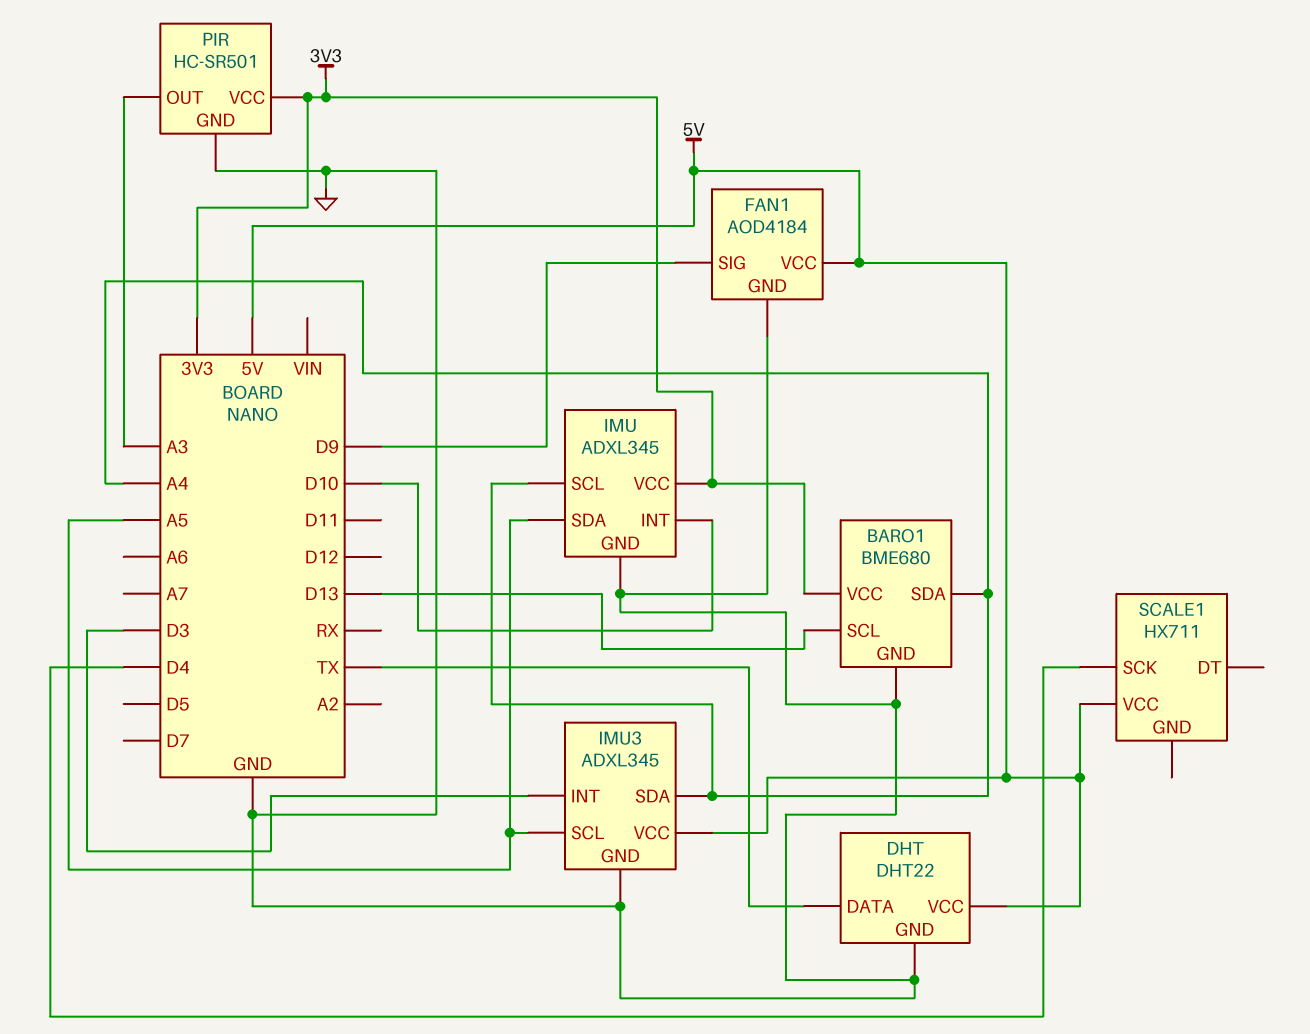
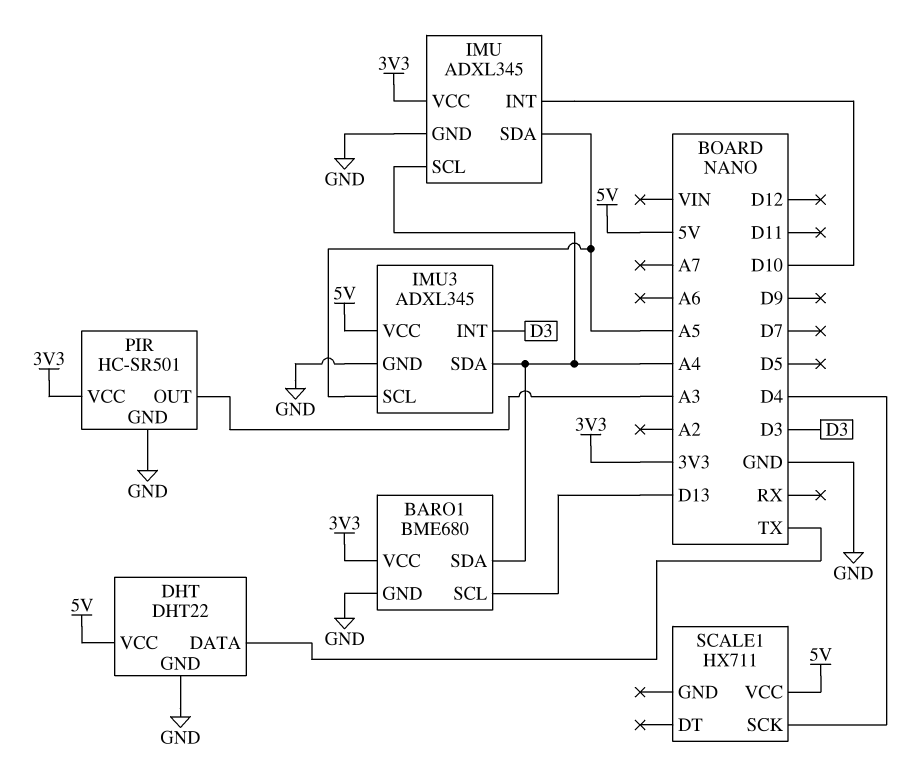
FAN1: AOD4184 -> none
FAN1 pin GND: GND -> none
FAN1 pin SIG: D9 -> none
FAN1 pin VCC: 5V -> none

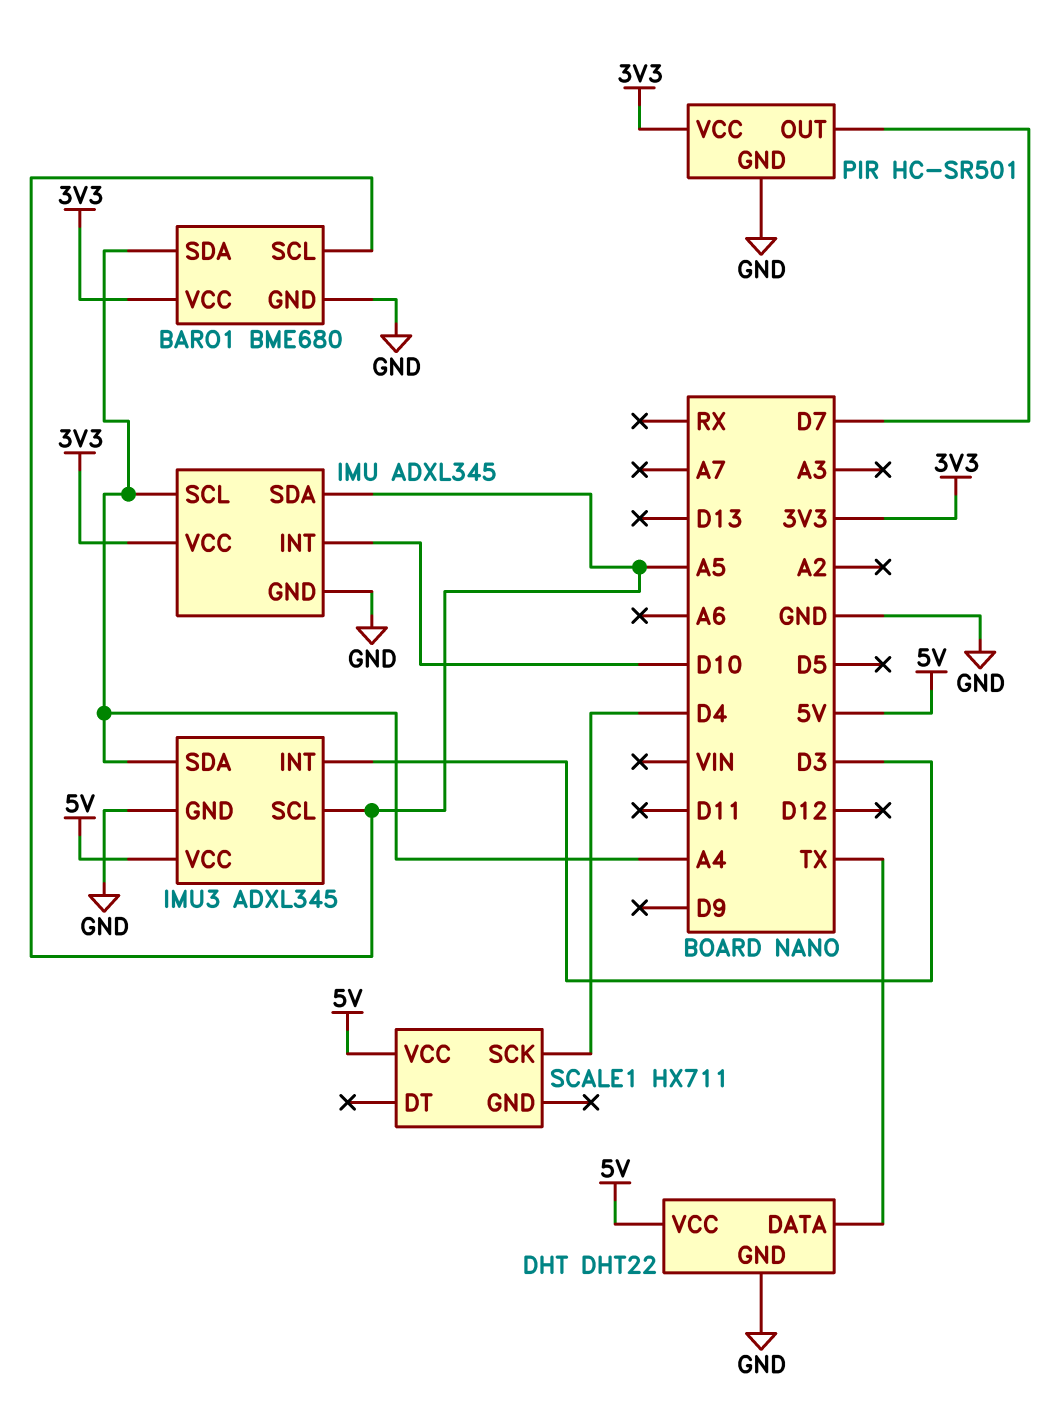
BARO1 pin SCL: D13 -> A5
PIR pin OUT: A3 -> D7

